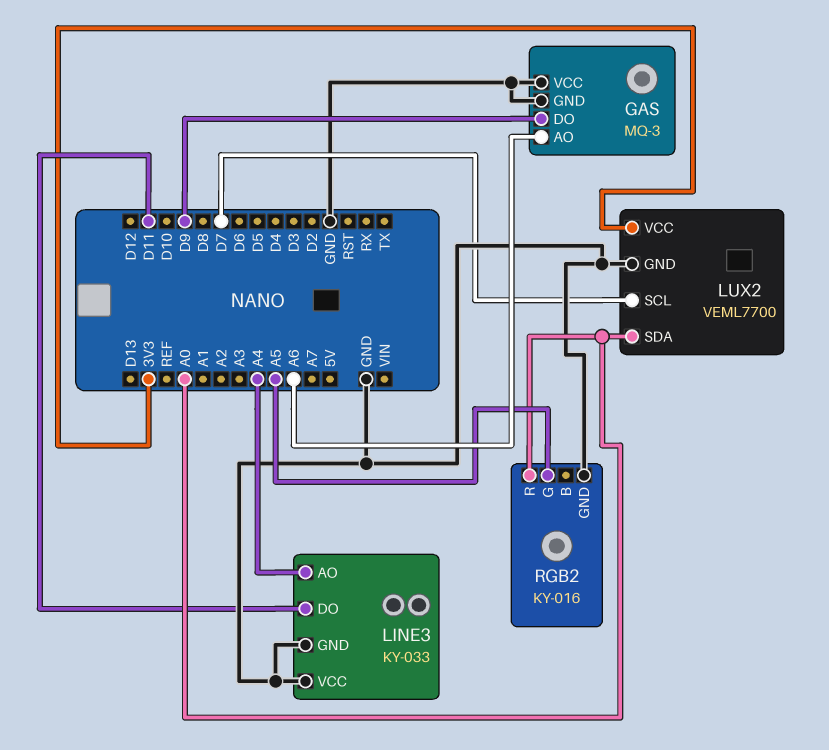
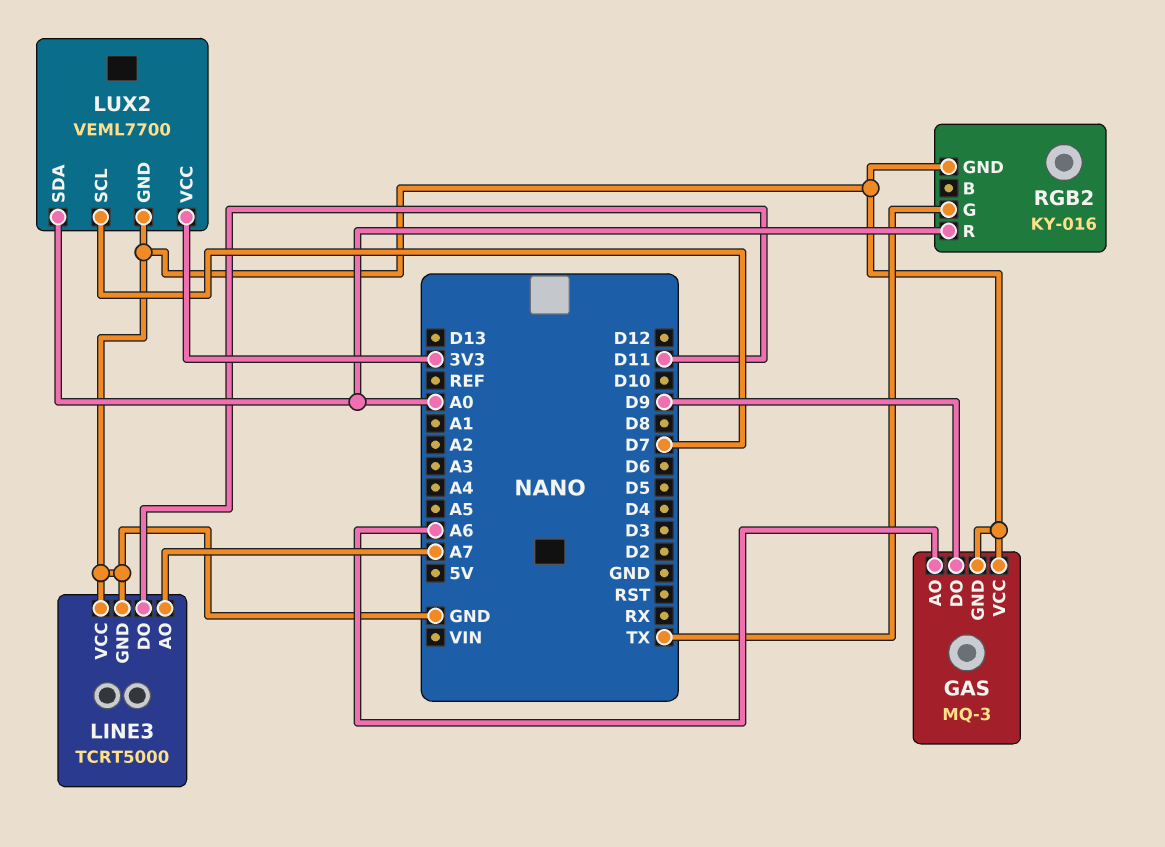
LINE3: KY-033 -> TCRT5000
LINE3 pin AO: A4 -> A7
RGB2 pin G: A5 -> TX

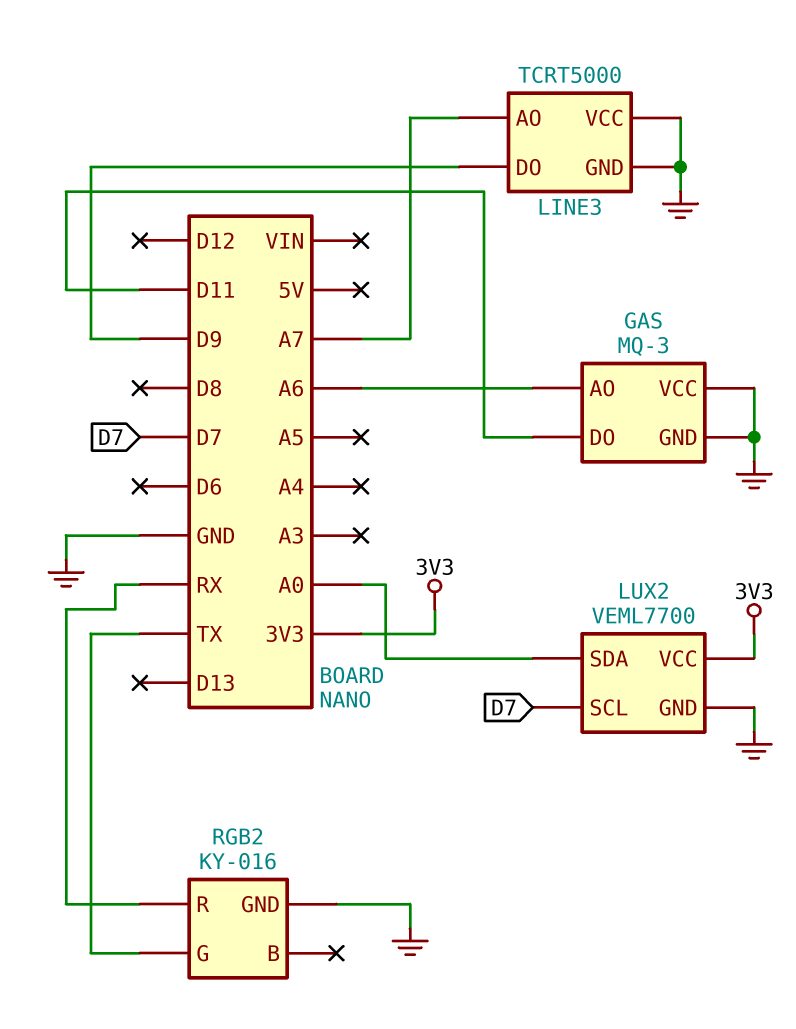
GAS pin DO: D9 -> D11
LINE3 pin DO: D11 -> D9
RGB2 pin R: A0 -> RX

